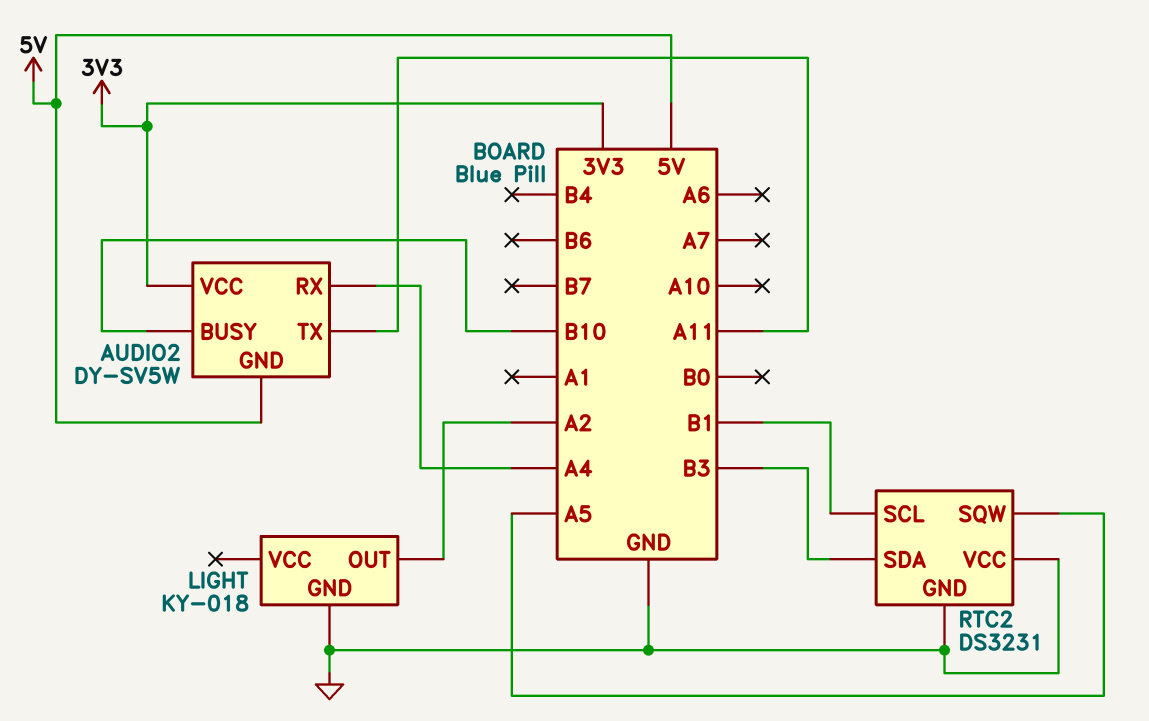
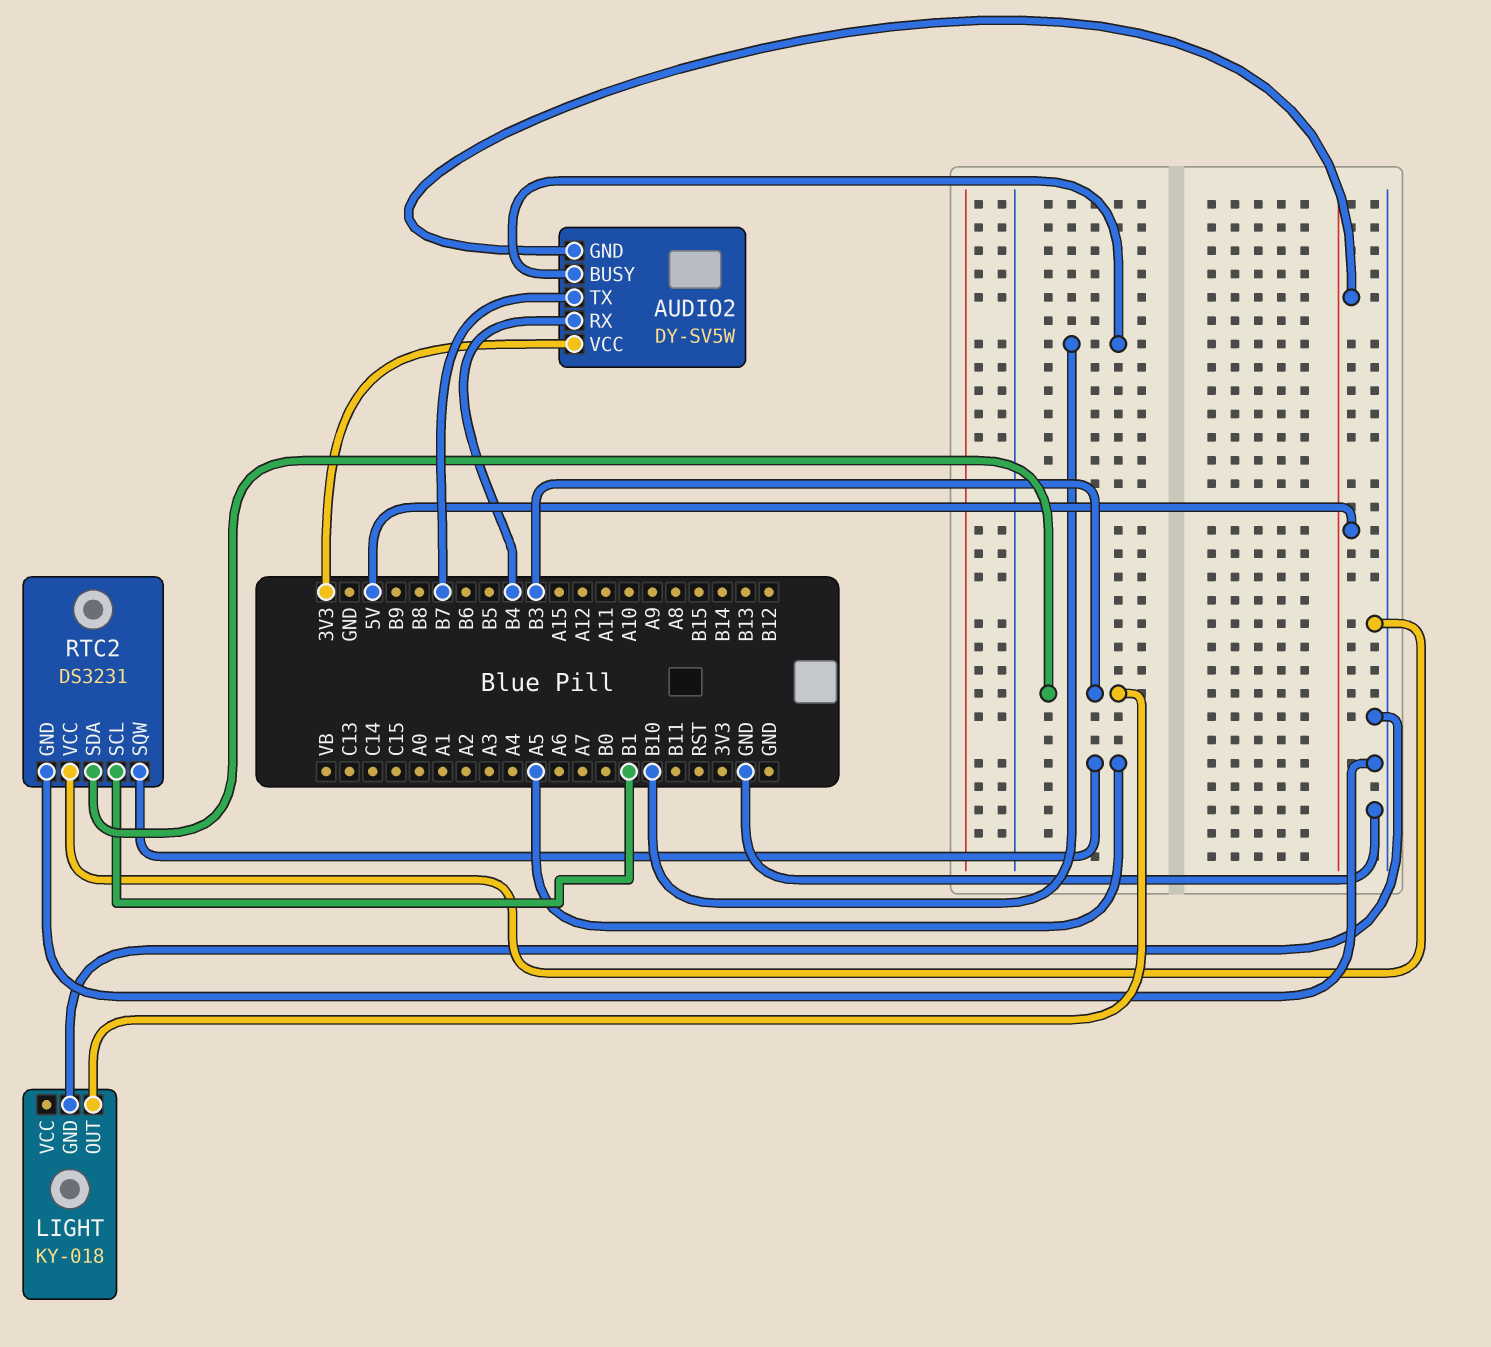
AUDIO2 pin RX: A4 -> B4
AUDIO2 pin TX: A11 -> B7
LIGHT pin OUT: A2 -> B3

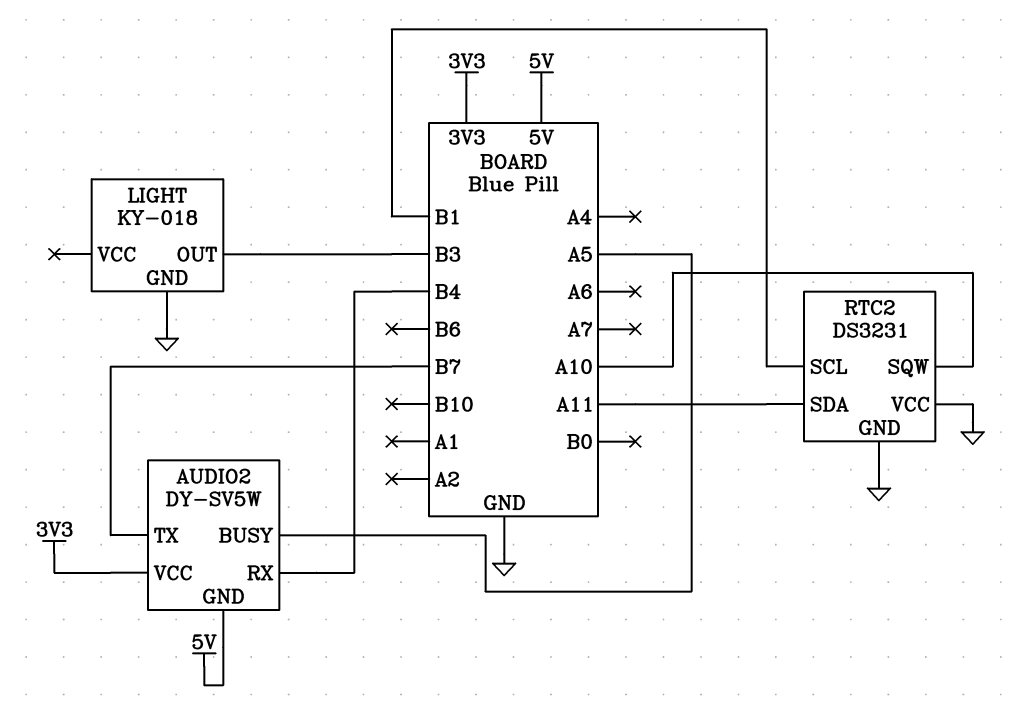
AUDIO2 pin BUSY: B10 -> A5
RTC2 pin SDA: B3 -> A11
RTC2 pin SQW: A5 -> A10

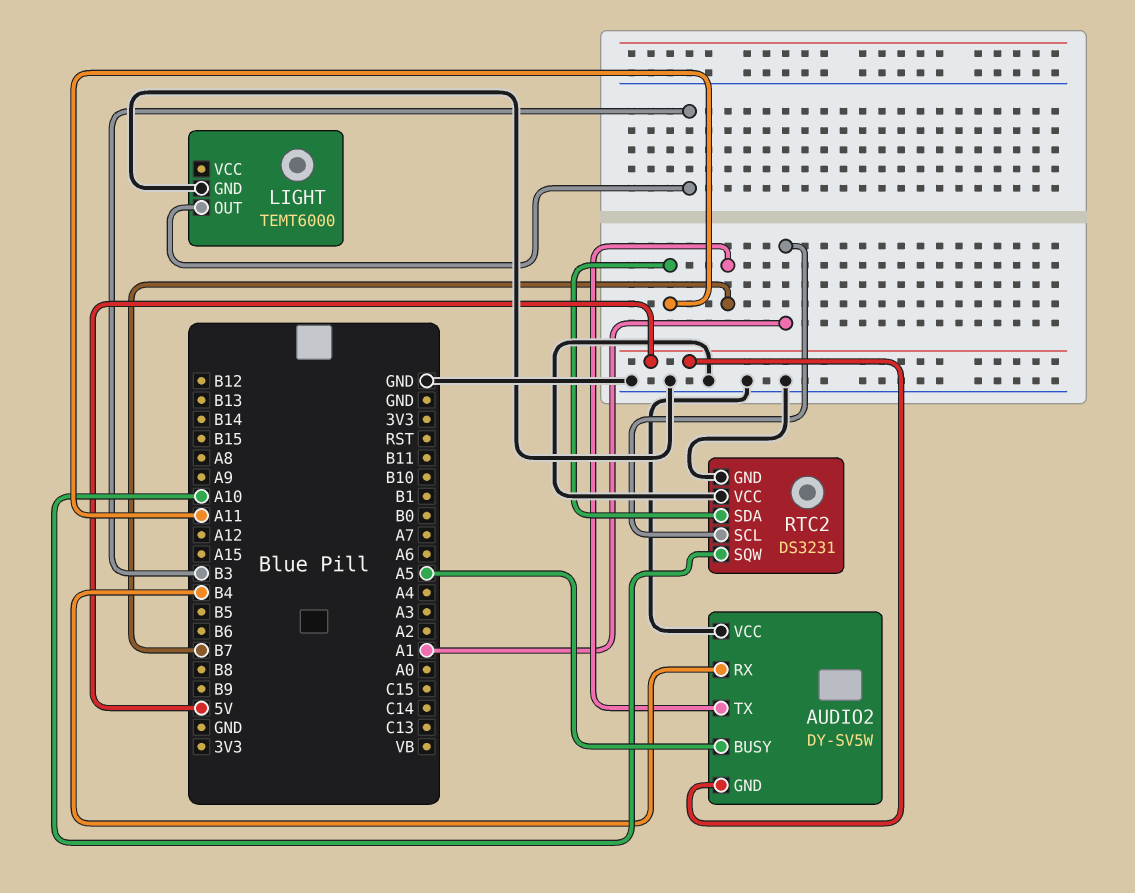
AUDIO2 pin VCC: 3V3 -> GND
LIGHT: KY-018 -> TEMT6000
RTC2 pin SCL: B1 -> A1

